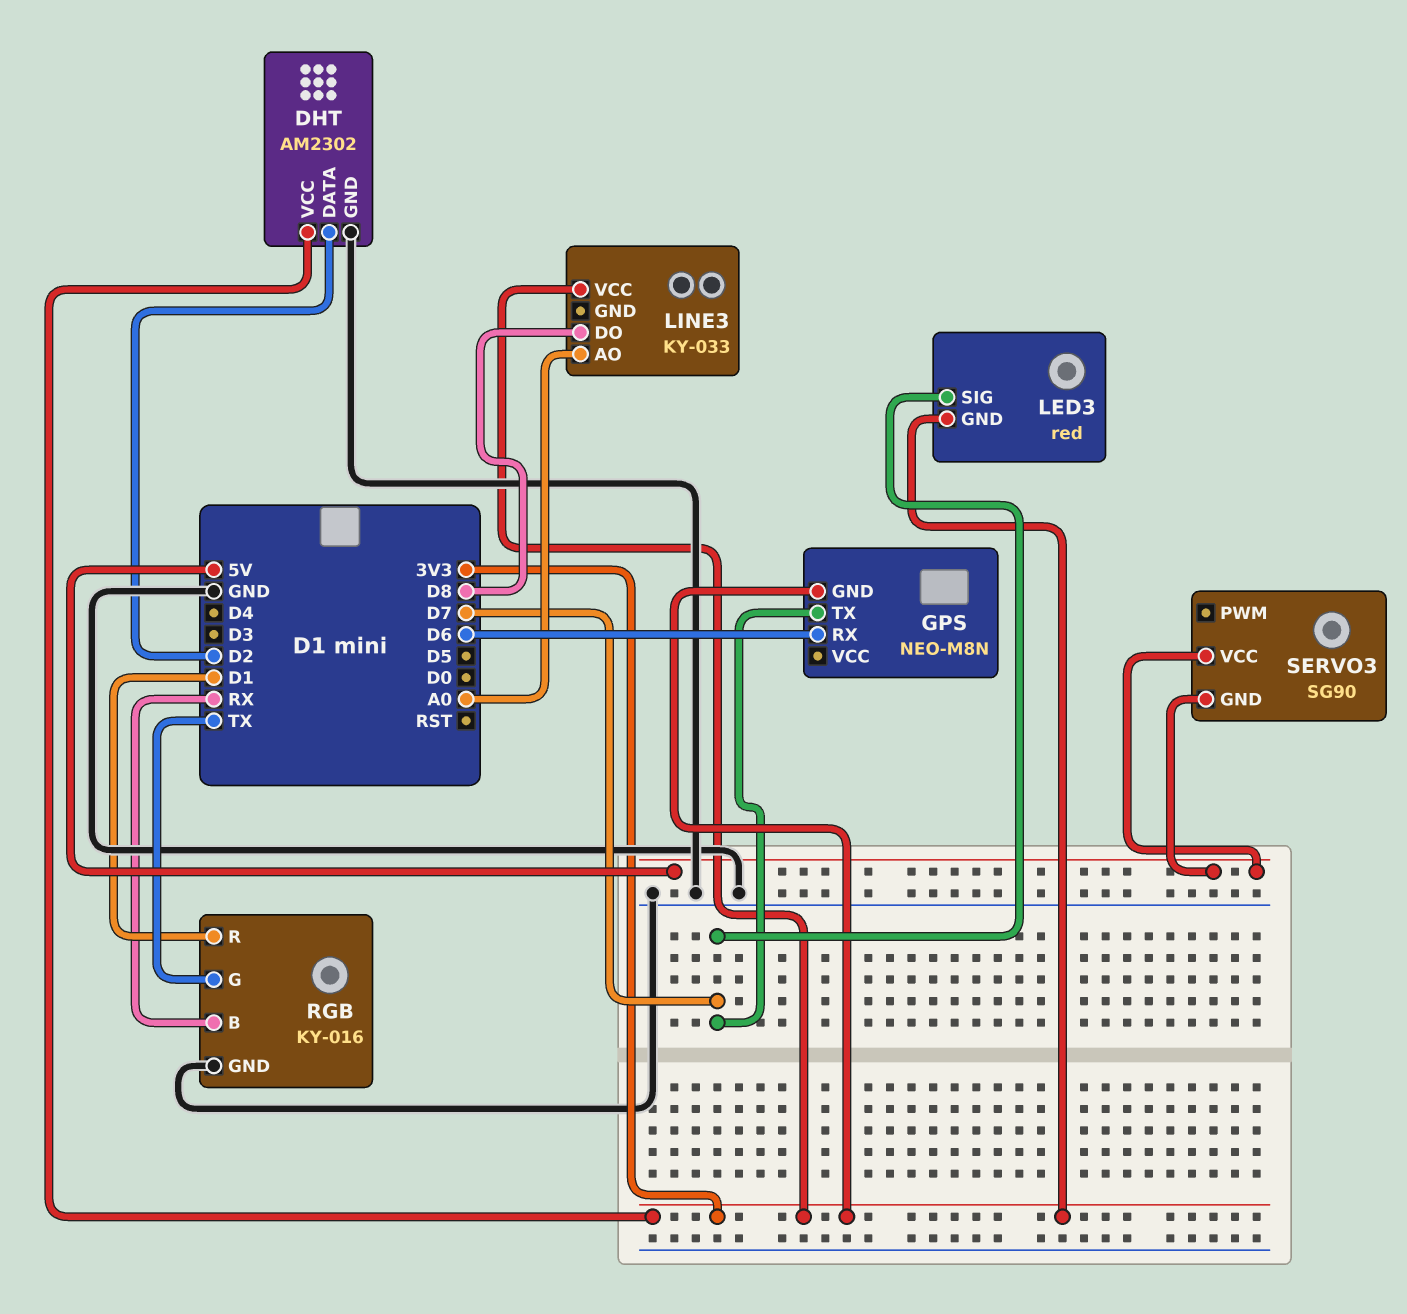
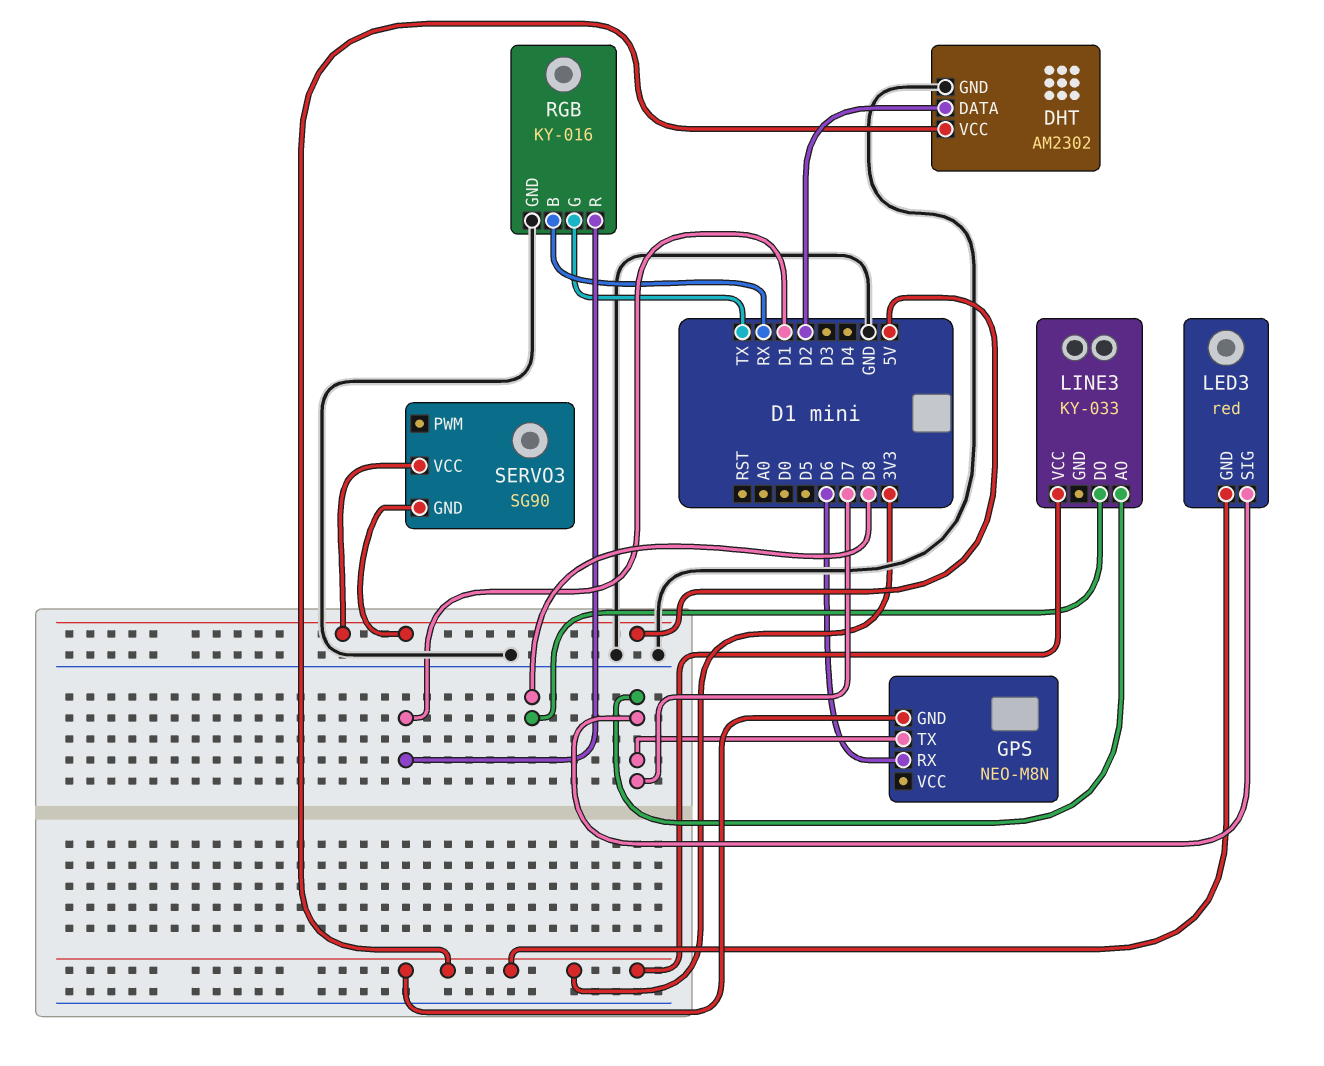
LINE3 pin AO: A0 -> D7

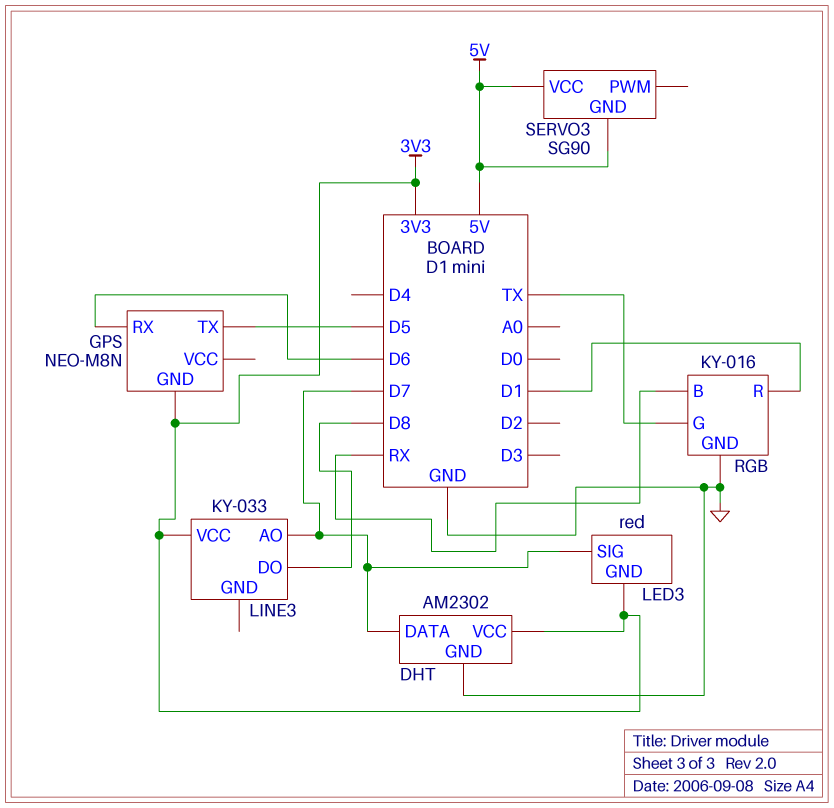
DHT pin DATA: D2 -> D7
GPS pin TX: D7 -> D5

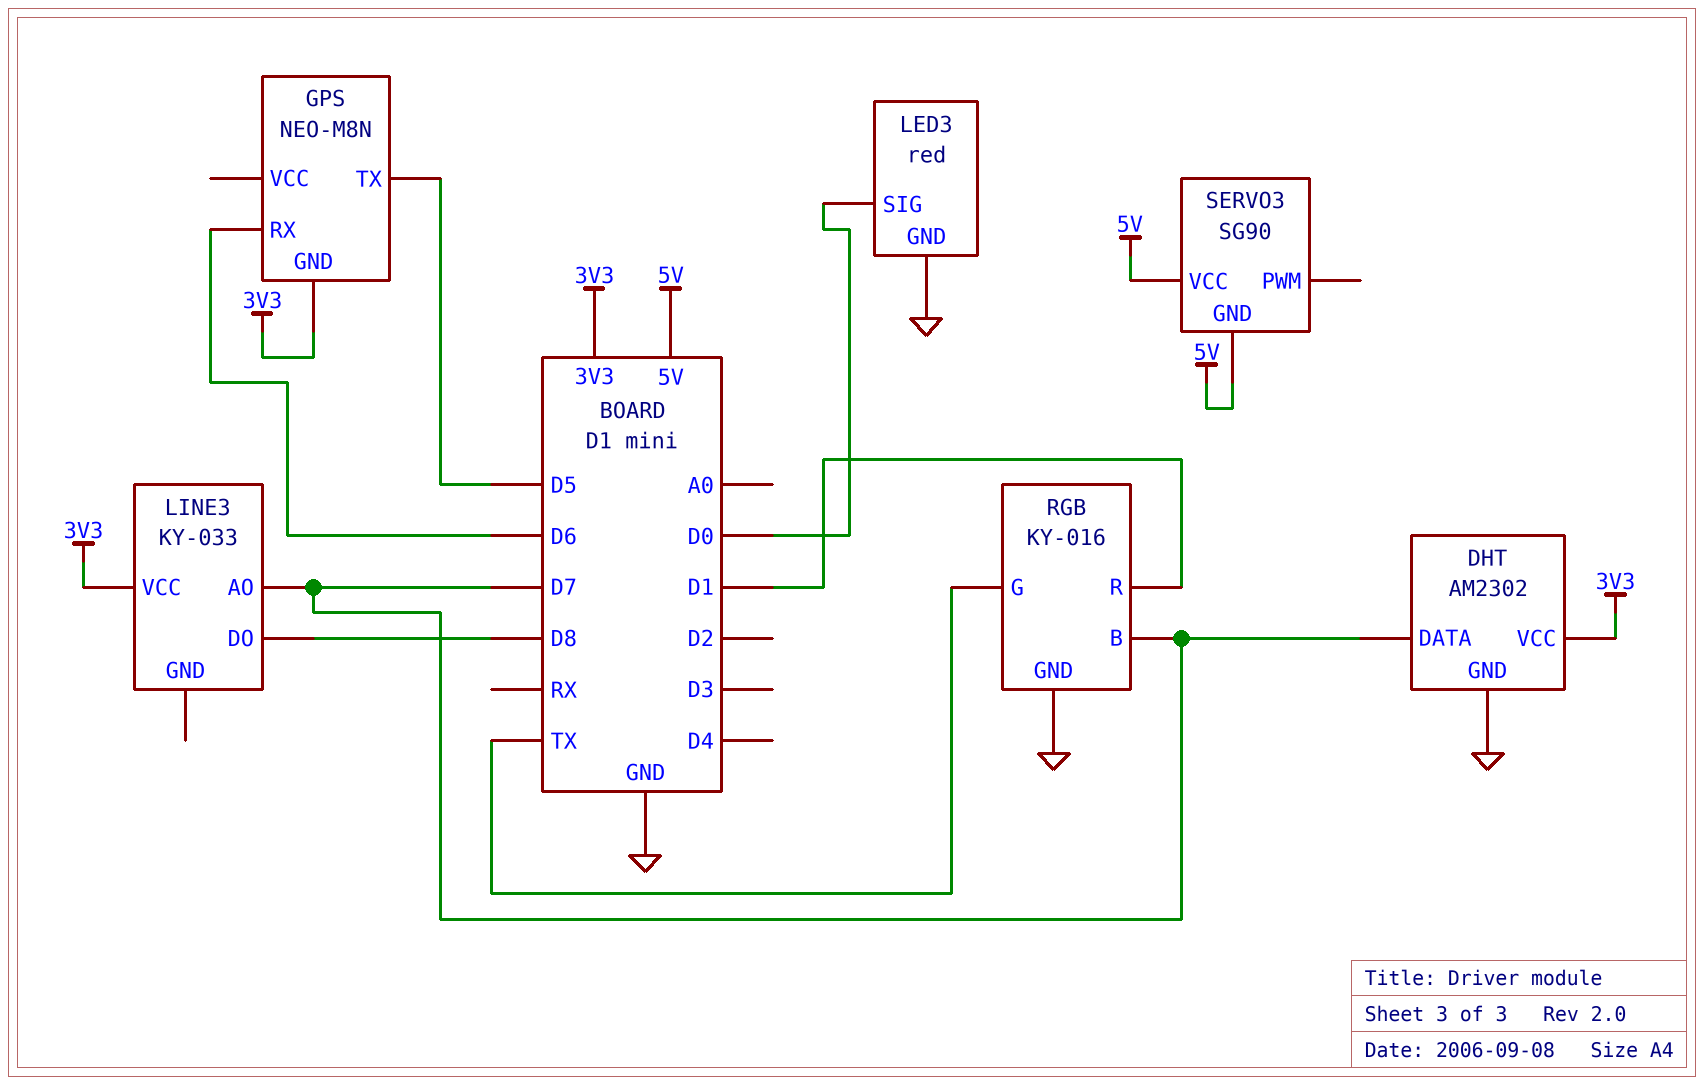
LED3 pin GND: 3V3 -> GND
LED3 pin SIG: D7 -> D0
RGB pin B: RX -> D7

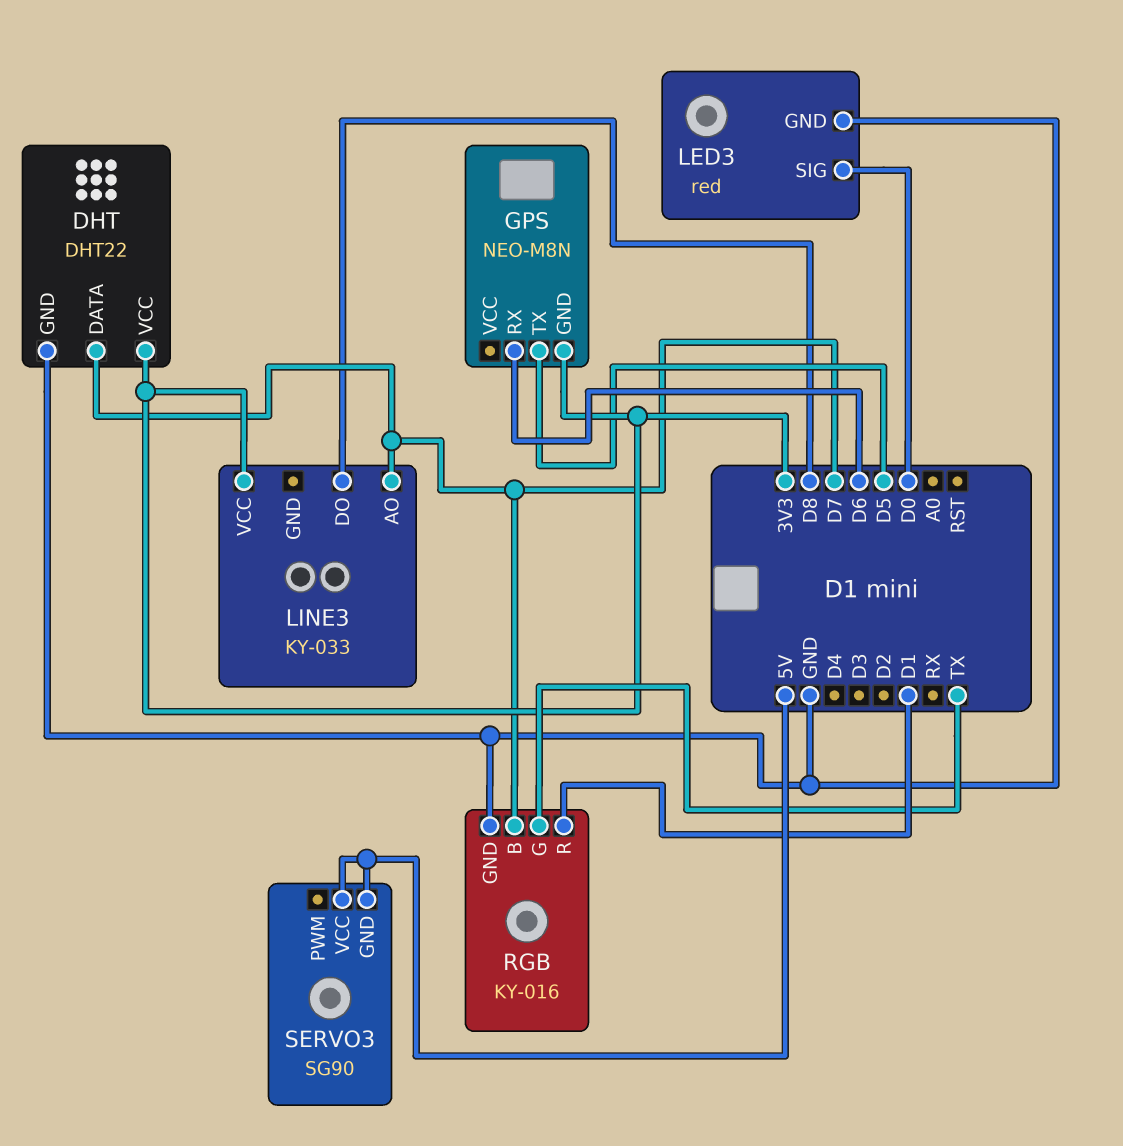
DHT: AM2302 -> DHT22

